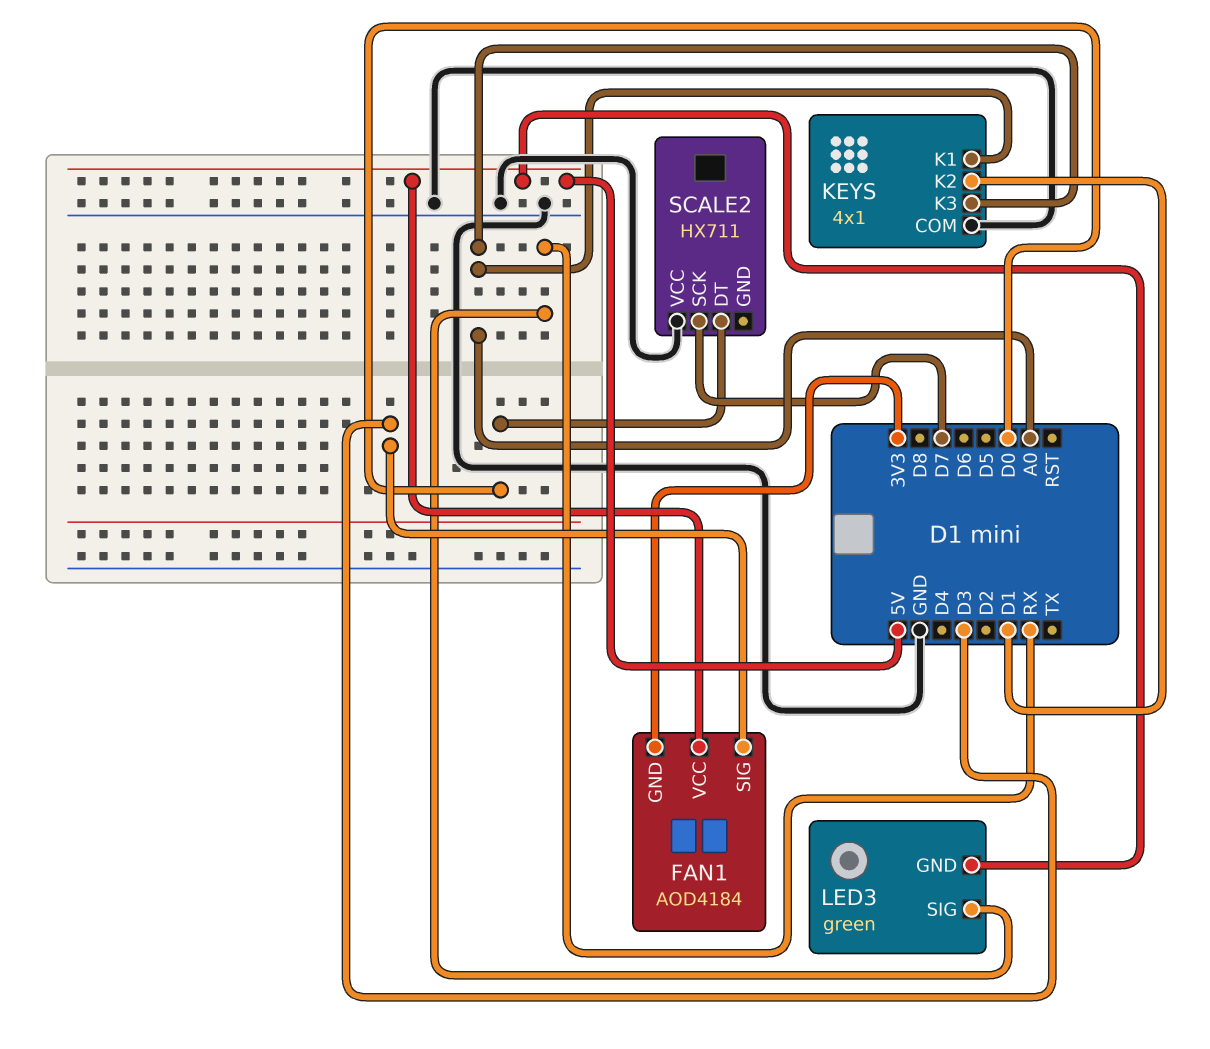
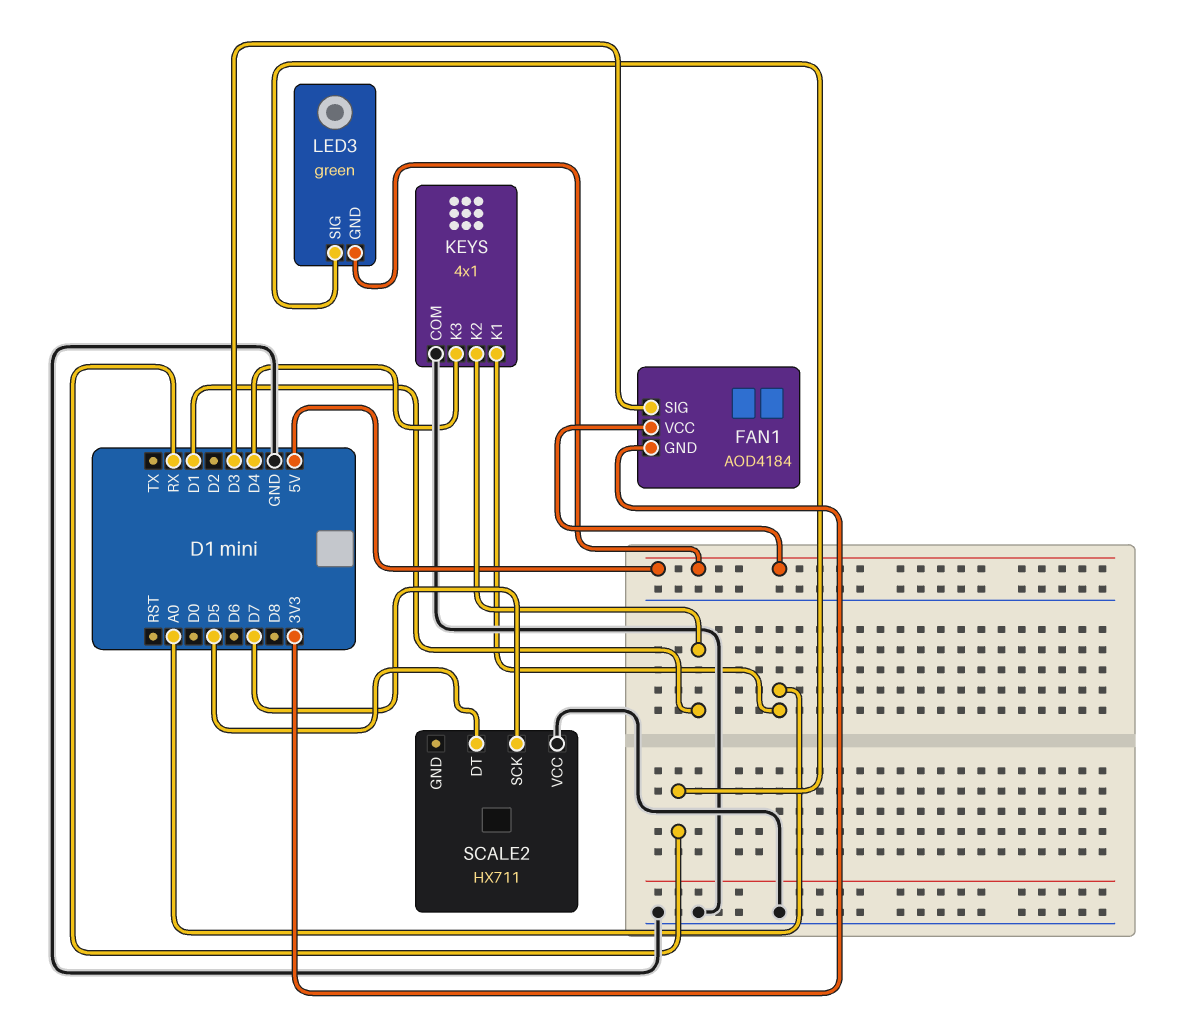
KEYS pin K3: A0 -> D4
SCALE2 pin DT: D0 -> D5

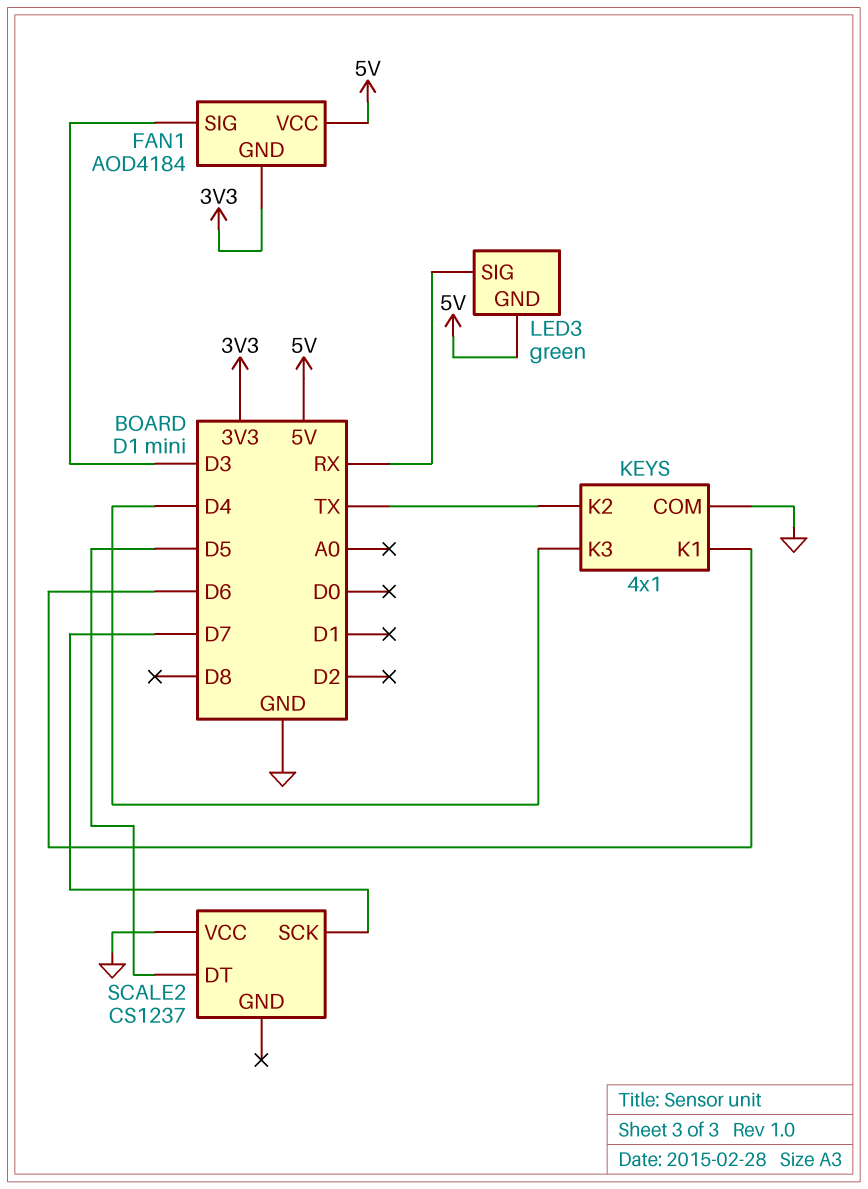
KEYS pin K1: A0 -> D6
KEYS pin K2: D1 -> TX
SCALE2: HX711 -> CS1237

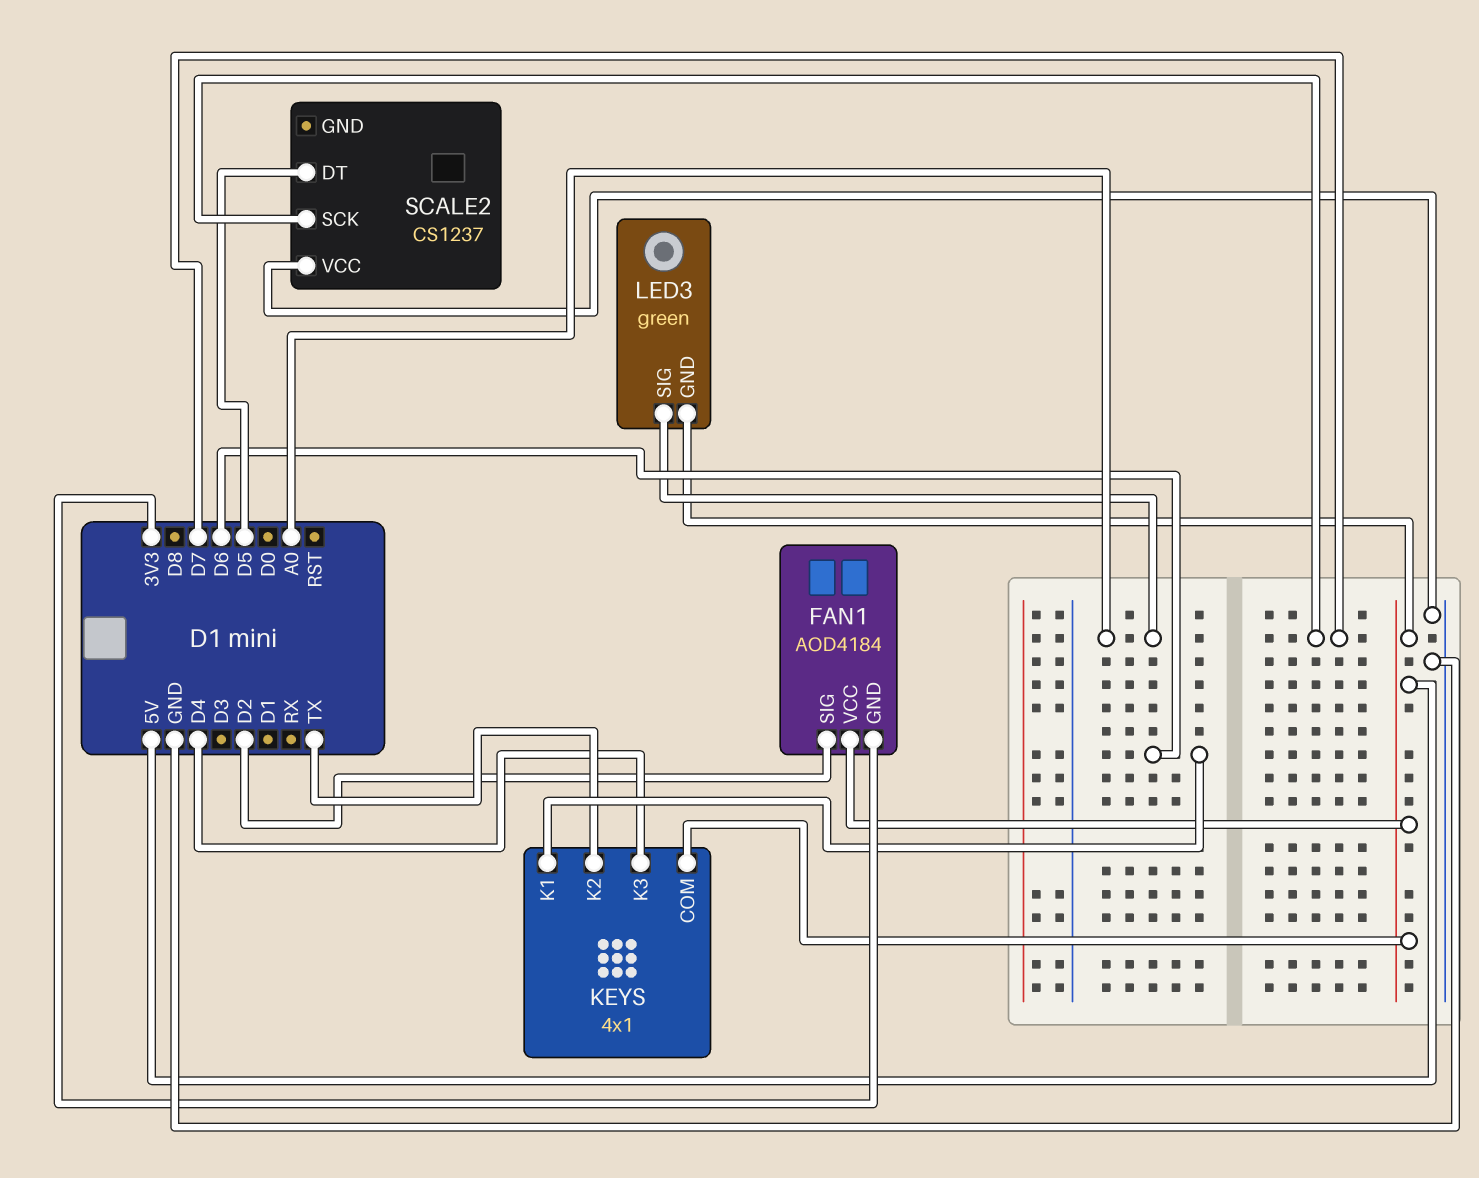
FAN1 pin SIG: D3 -> D2
KEYS pin COM: GND -> 5V
LED3 pin SIG: RX -> A0

